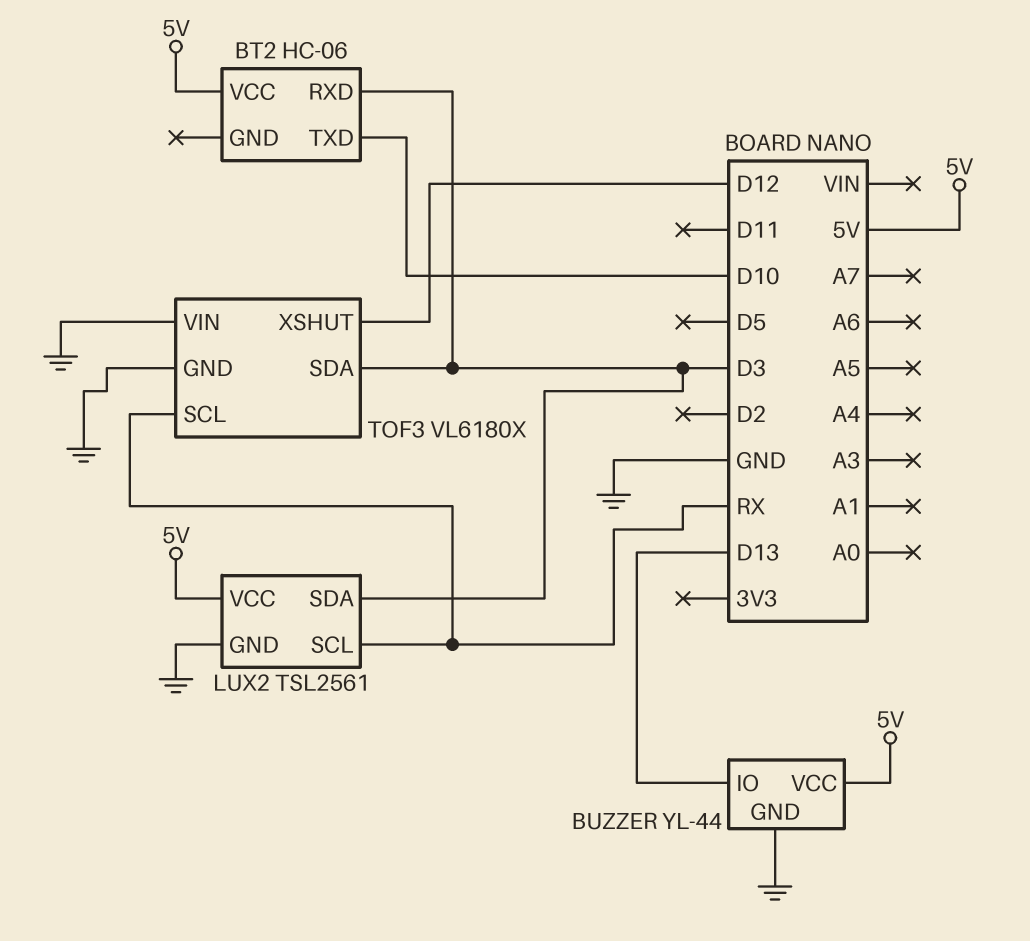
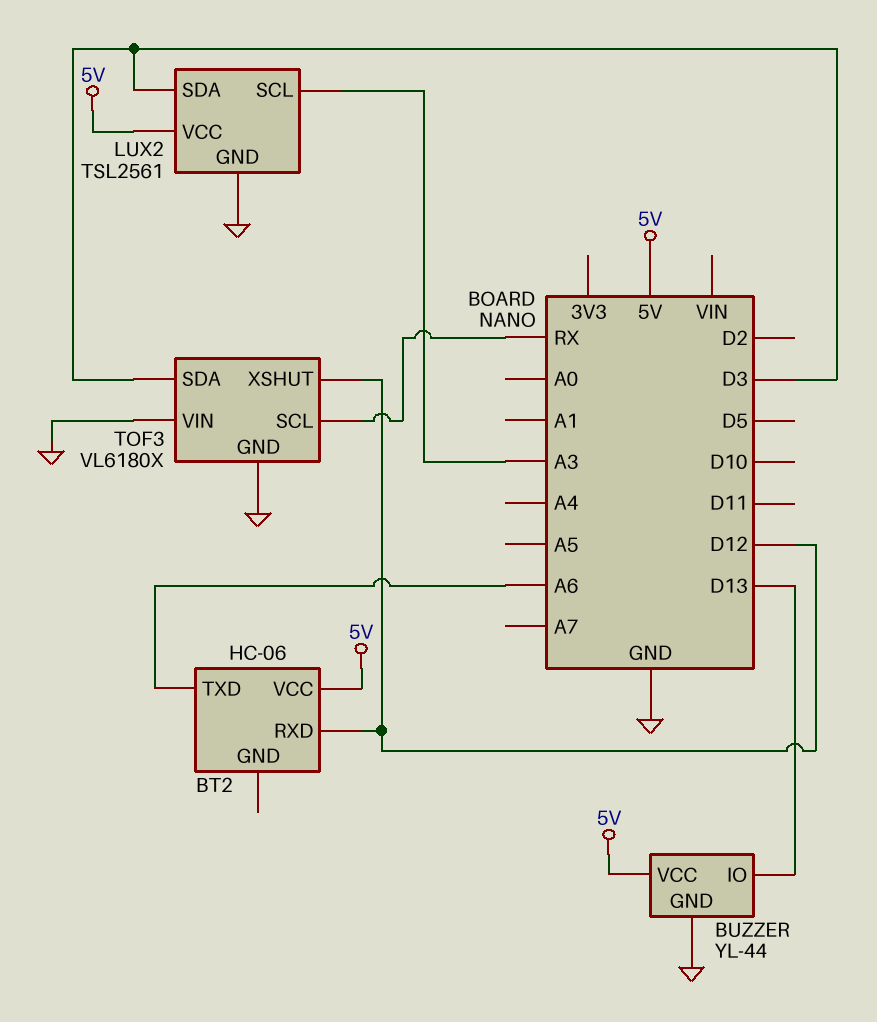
BT2 pin RXD: D3 -> D12
BT2 pin TXD: D10 -> A6
LUX2 pin SCL: RX -> A3

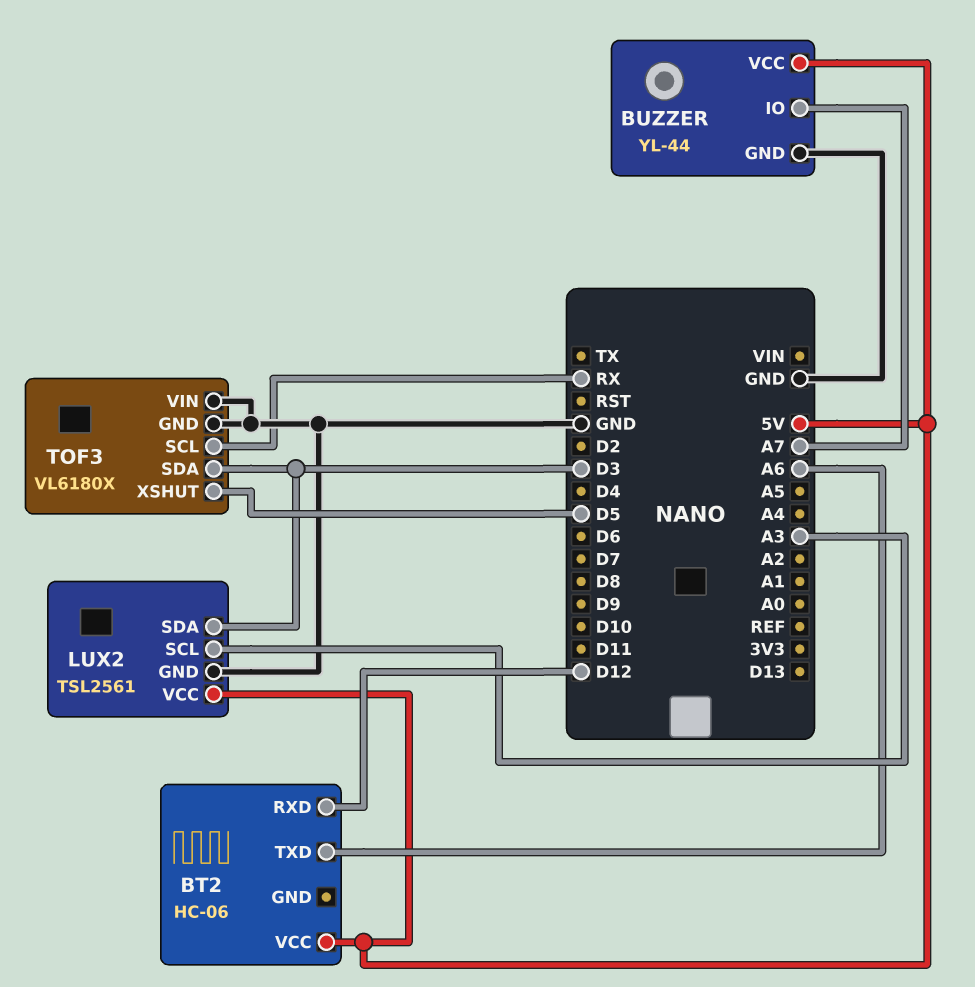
BUZZER pin IO: D13 -> A7
TOF3 pin XSHUT: D12 -> D5

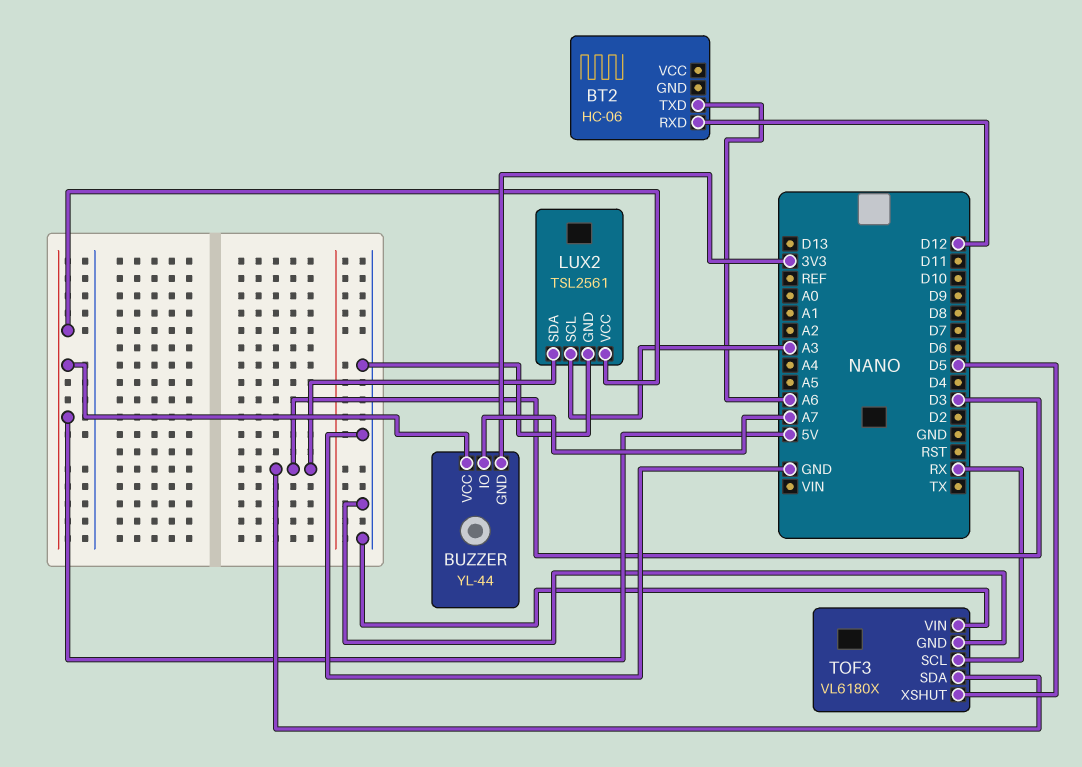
BT2 pin VCC: 5V -> none
BUZZER pin GND: GND -> 3V3

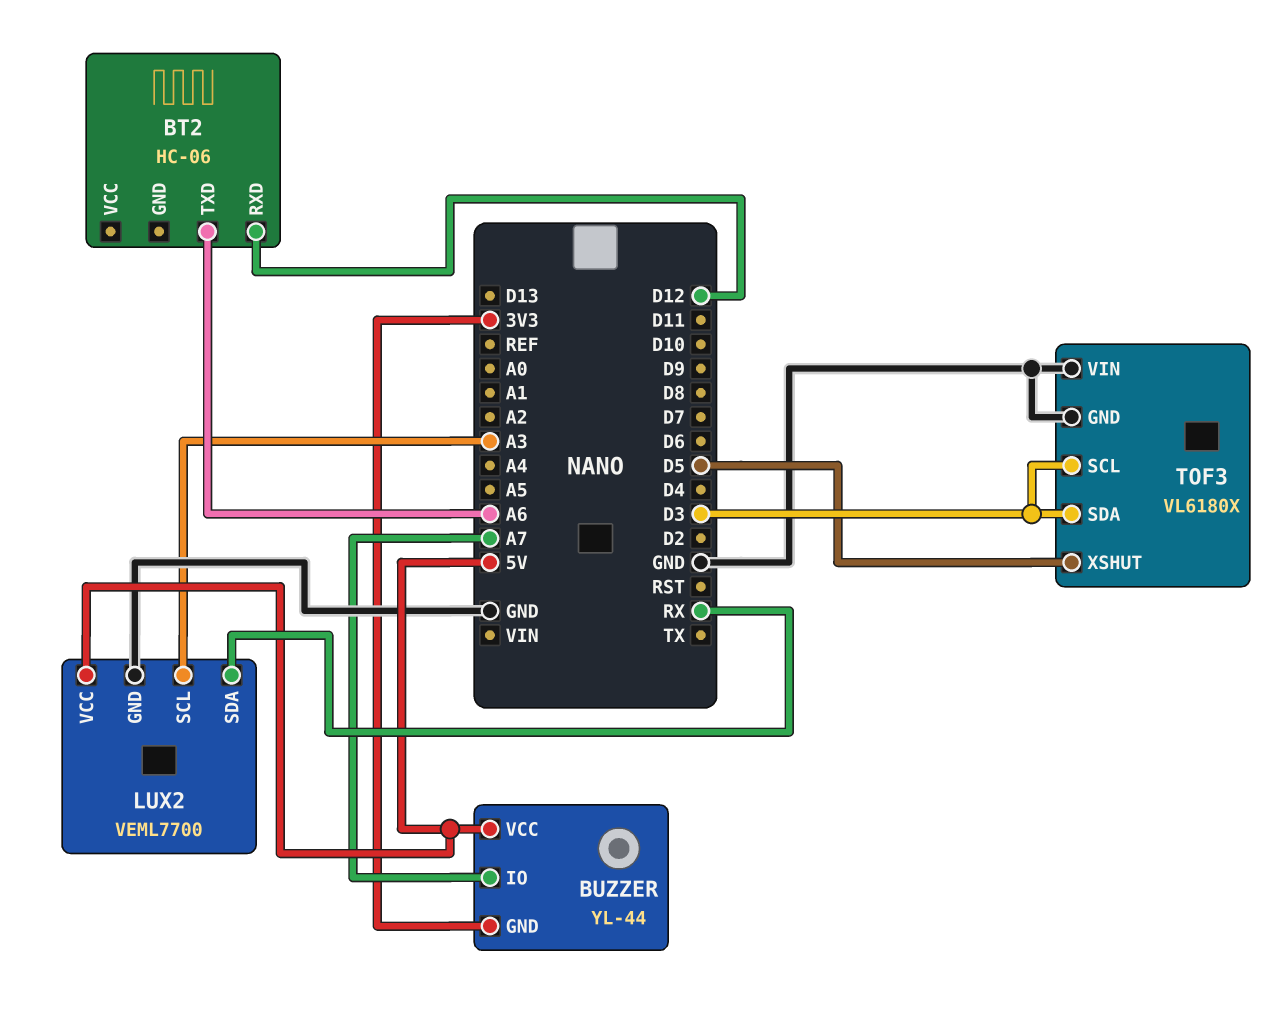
LUX2: TSL2561 -> VEML7700
LUX2 pin SDA: D3 -> RX
TOF3 pin SCL: RX -> D3

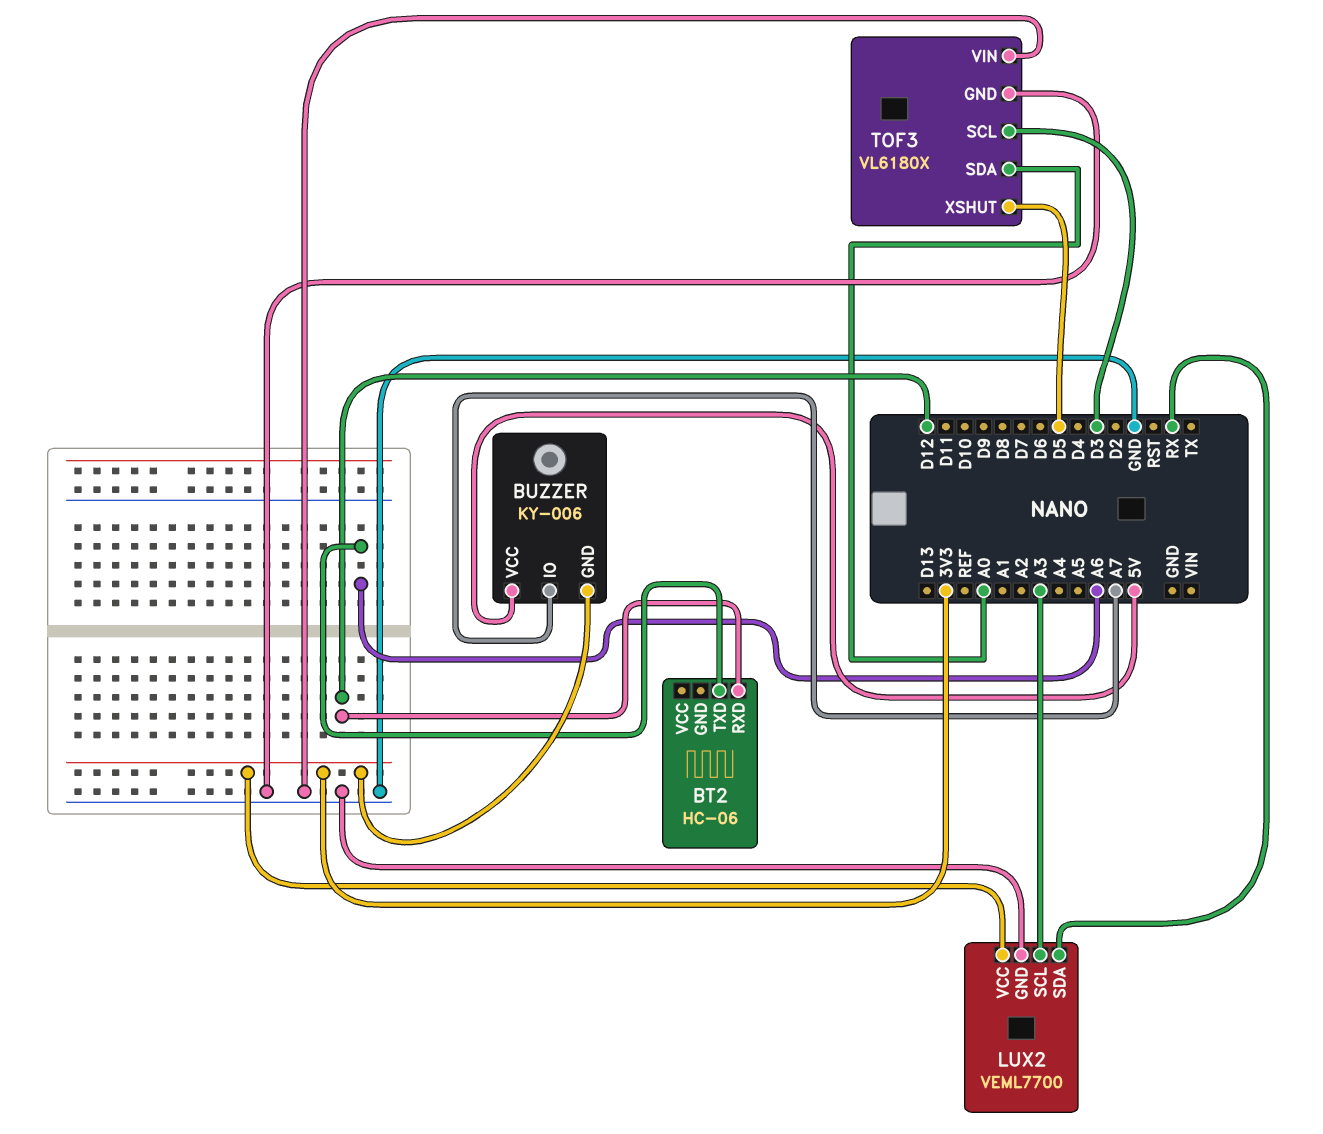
BUZZER: YL-44 -> KY-006
LUX2 pin VCC: 5V -> 3V3
TOF3 pin SDA: D3 -> A0

